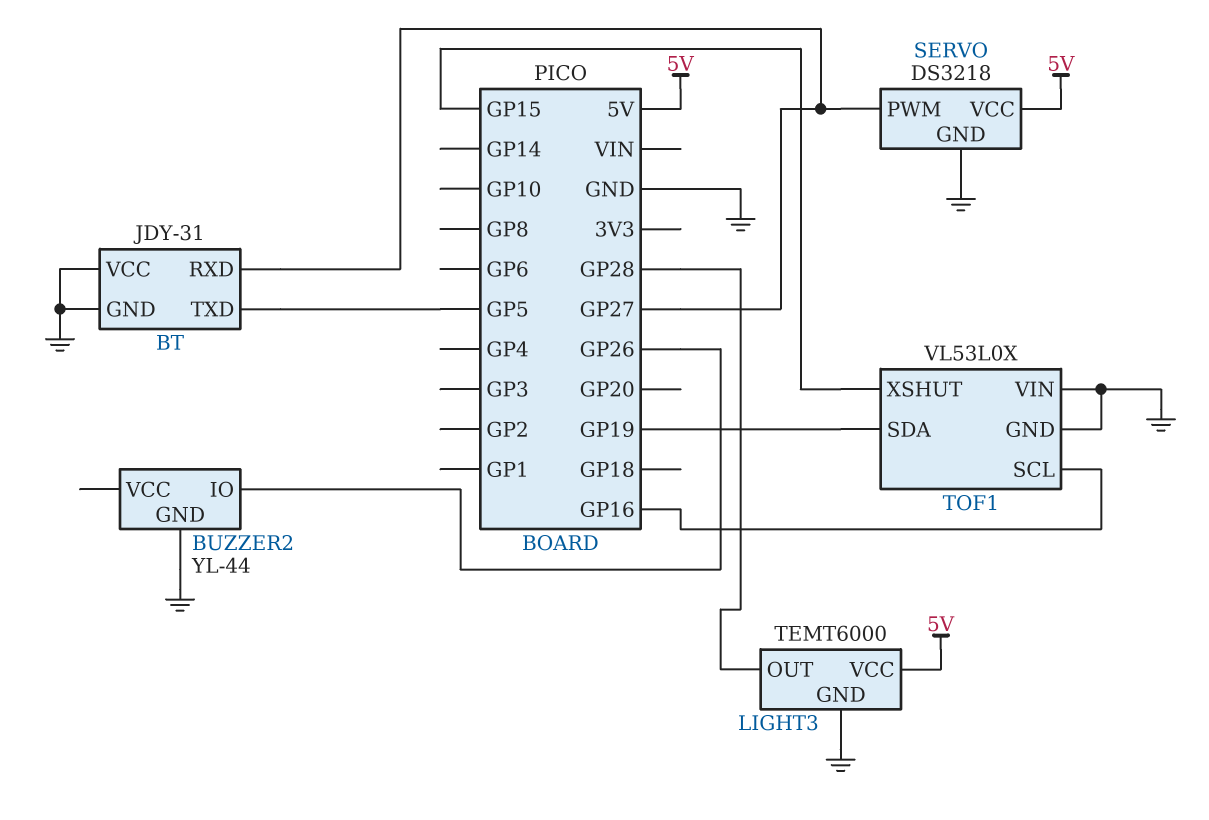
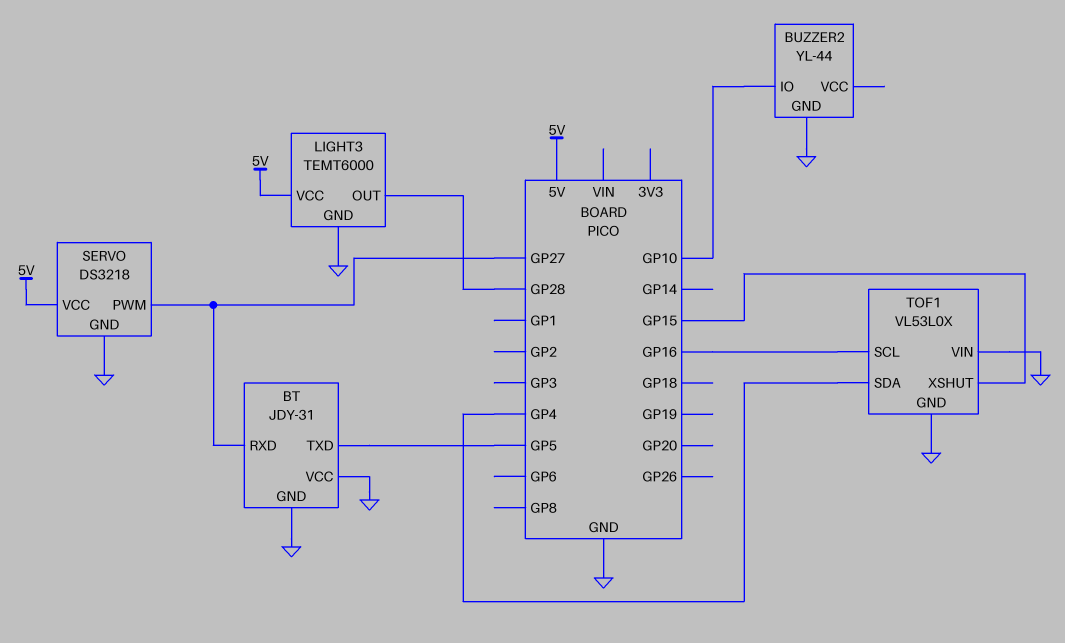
BUZZER2 pin IO: GP26 -> GP10
TOF1 pin SDA: GP19 -> GP4

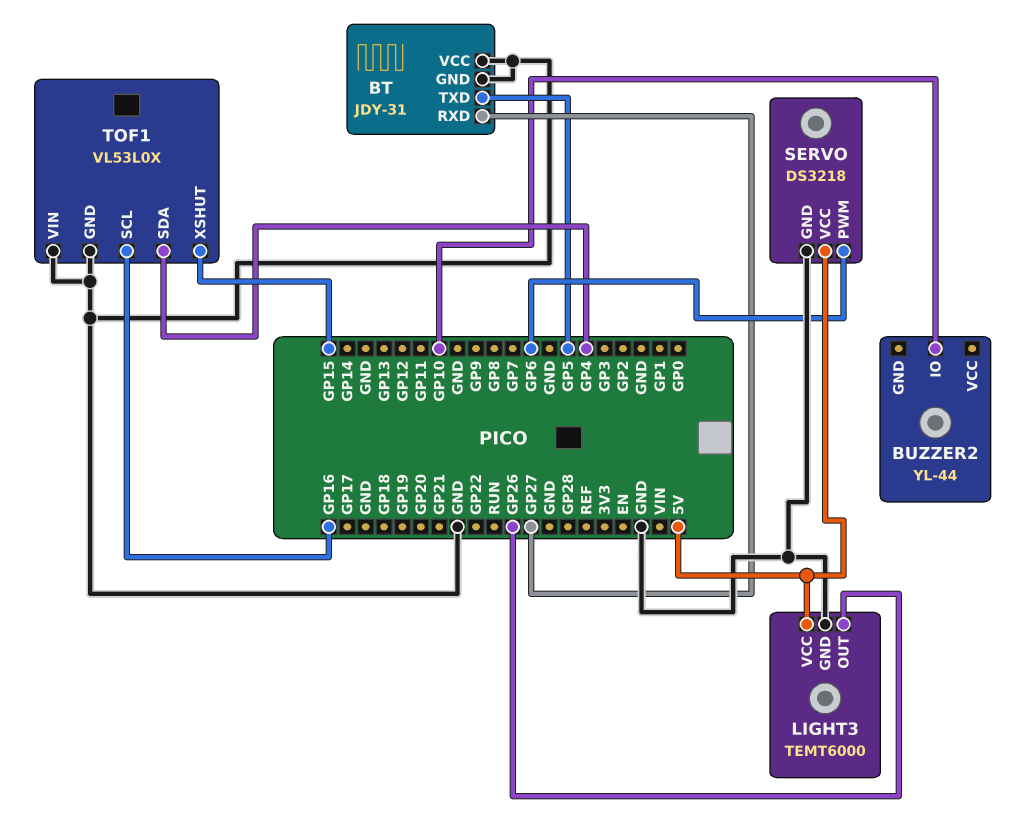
BUZZER2 pin GND: GND -> none
LIGHT3 pin OUT: GP28 -> GP26
SERVO pin PWM: GP27 -> GP6

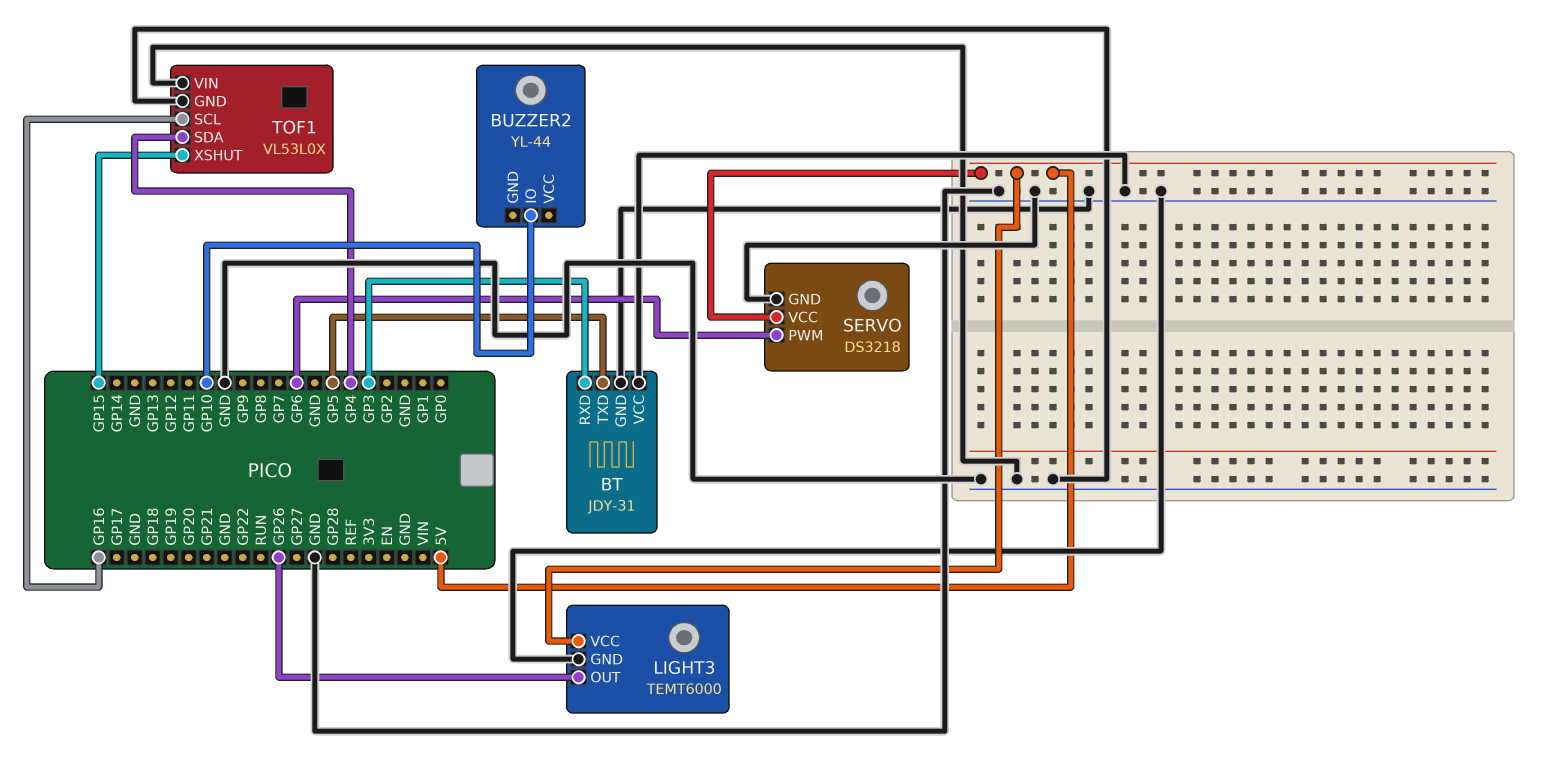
BT pin RXD: GP27 -> GP3

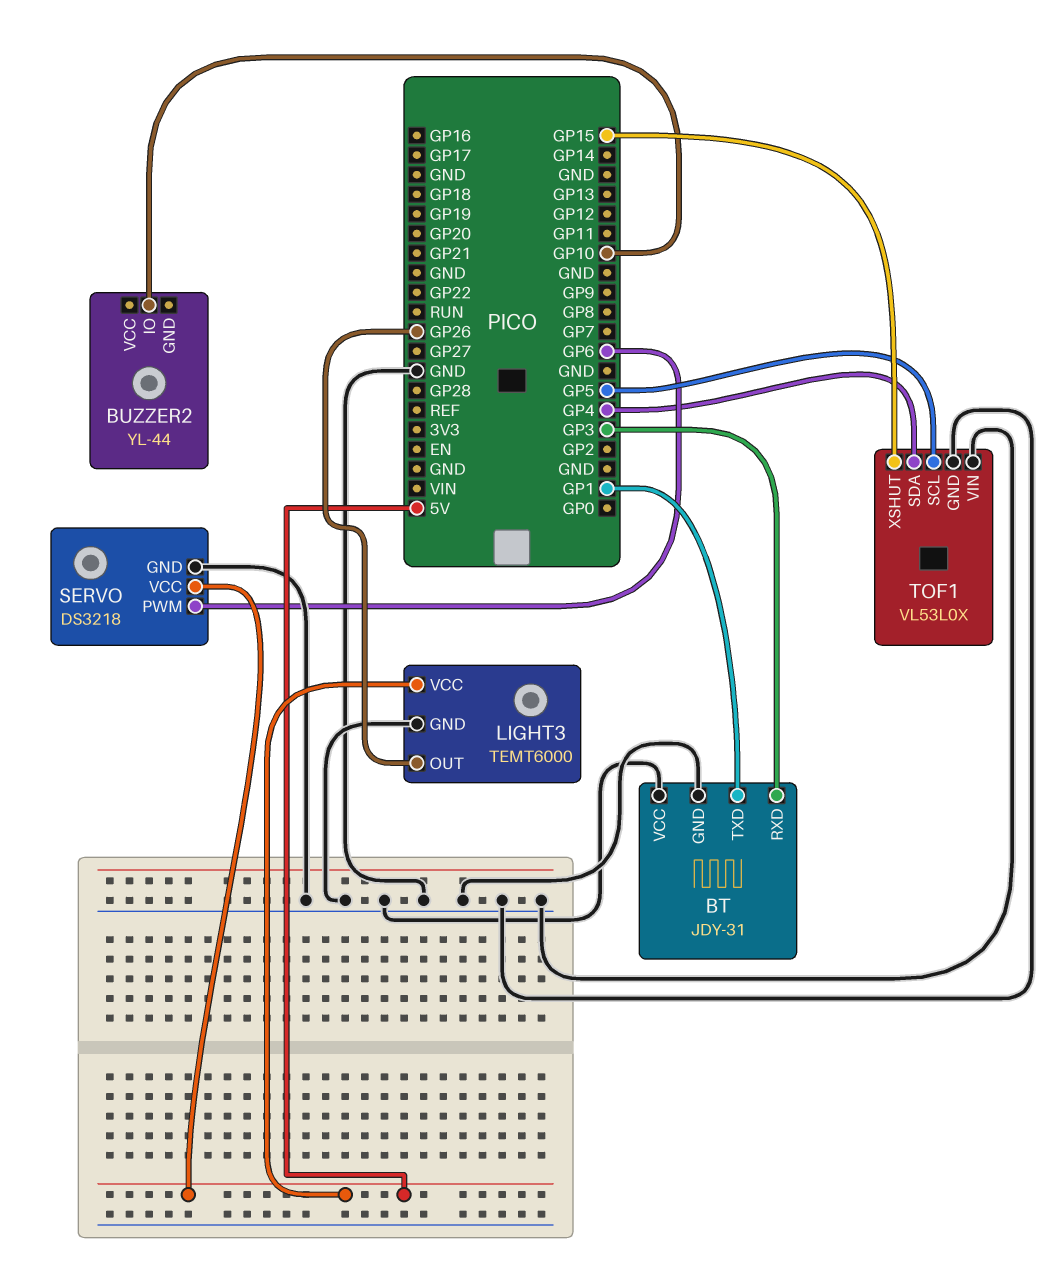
BT pin TXD: GP5 -> GP1
TOF1 pin SCL: GP16 -> GP5

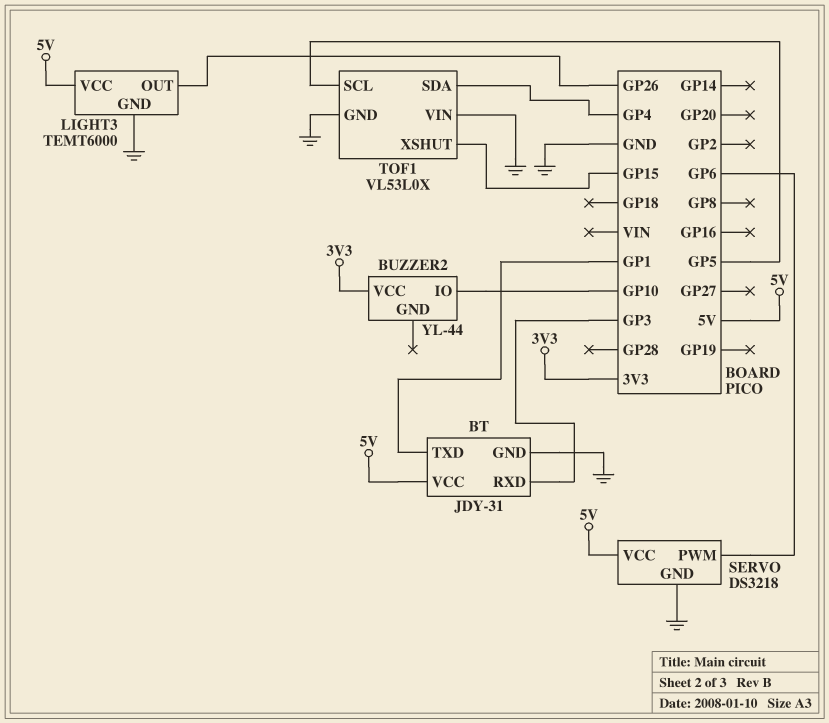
BT pin VCC: GND -> 5V
BUZZER2 pin VCC: none -> 3V3

